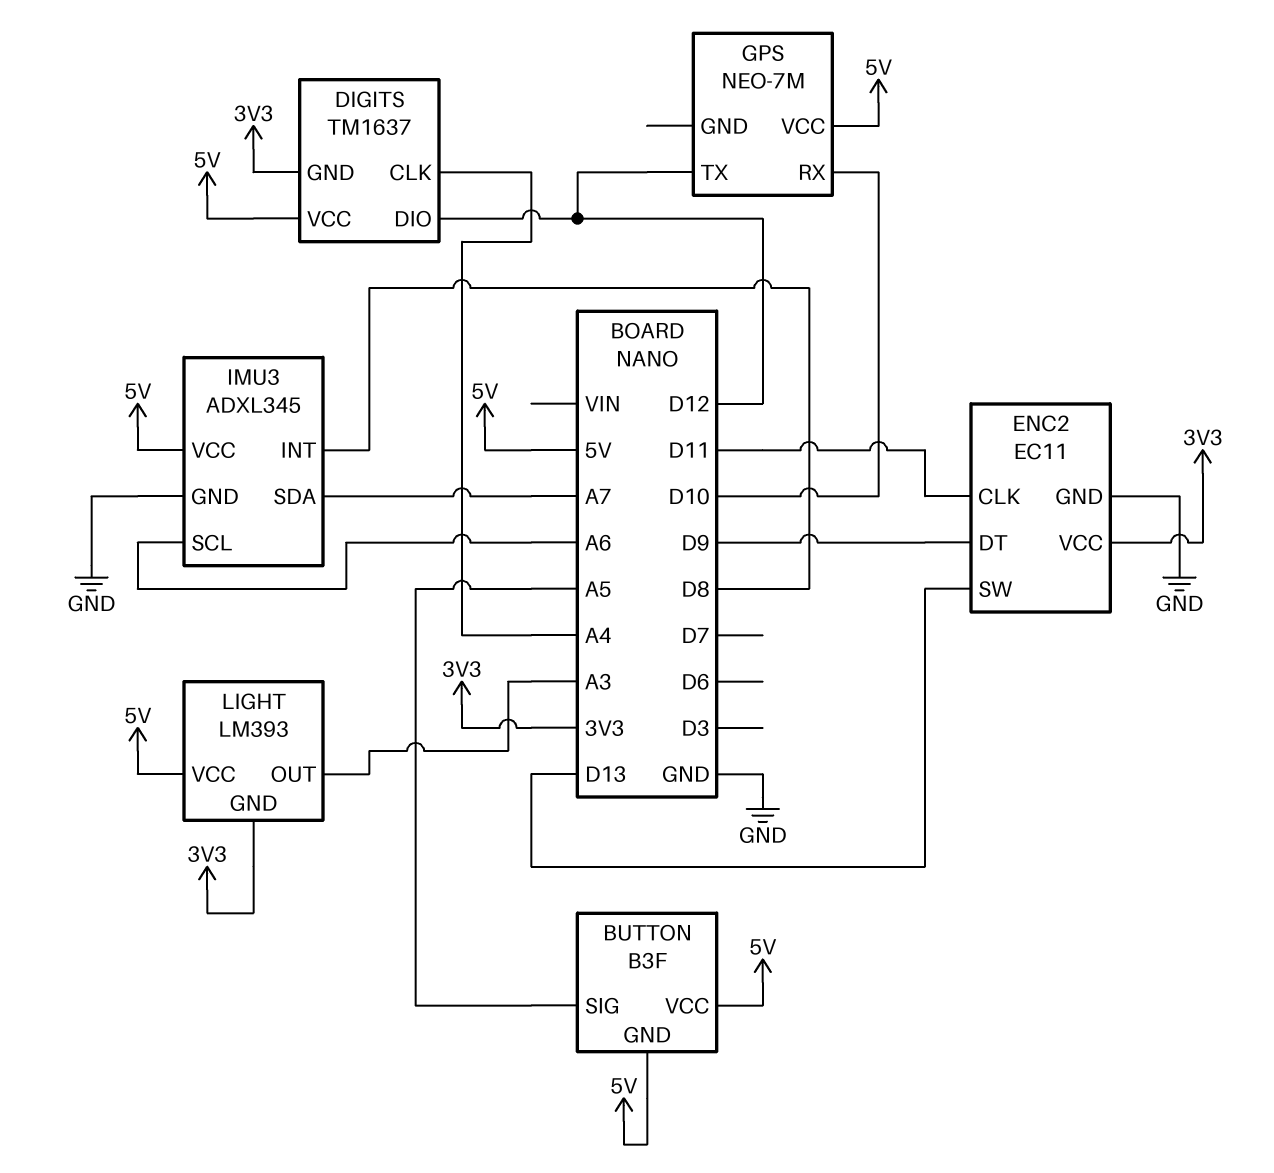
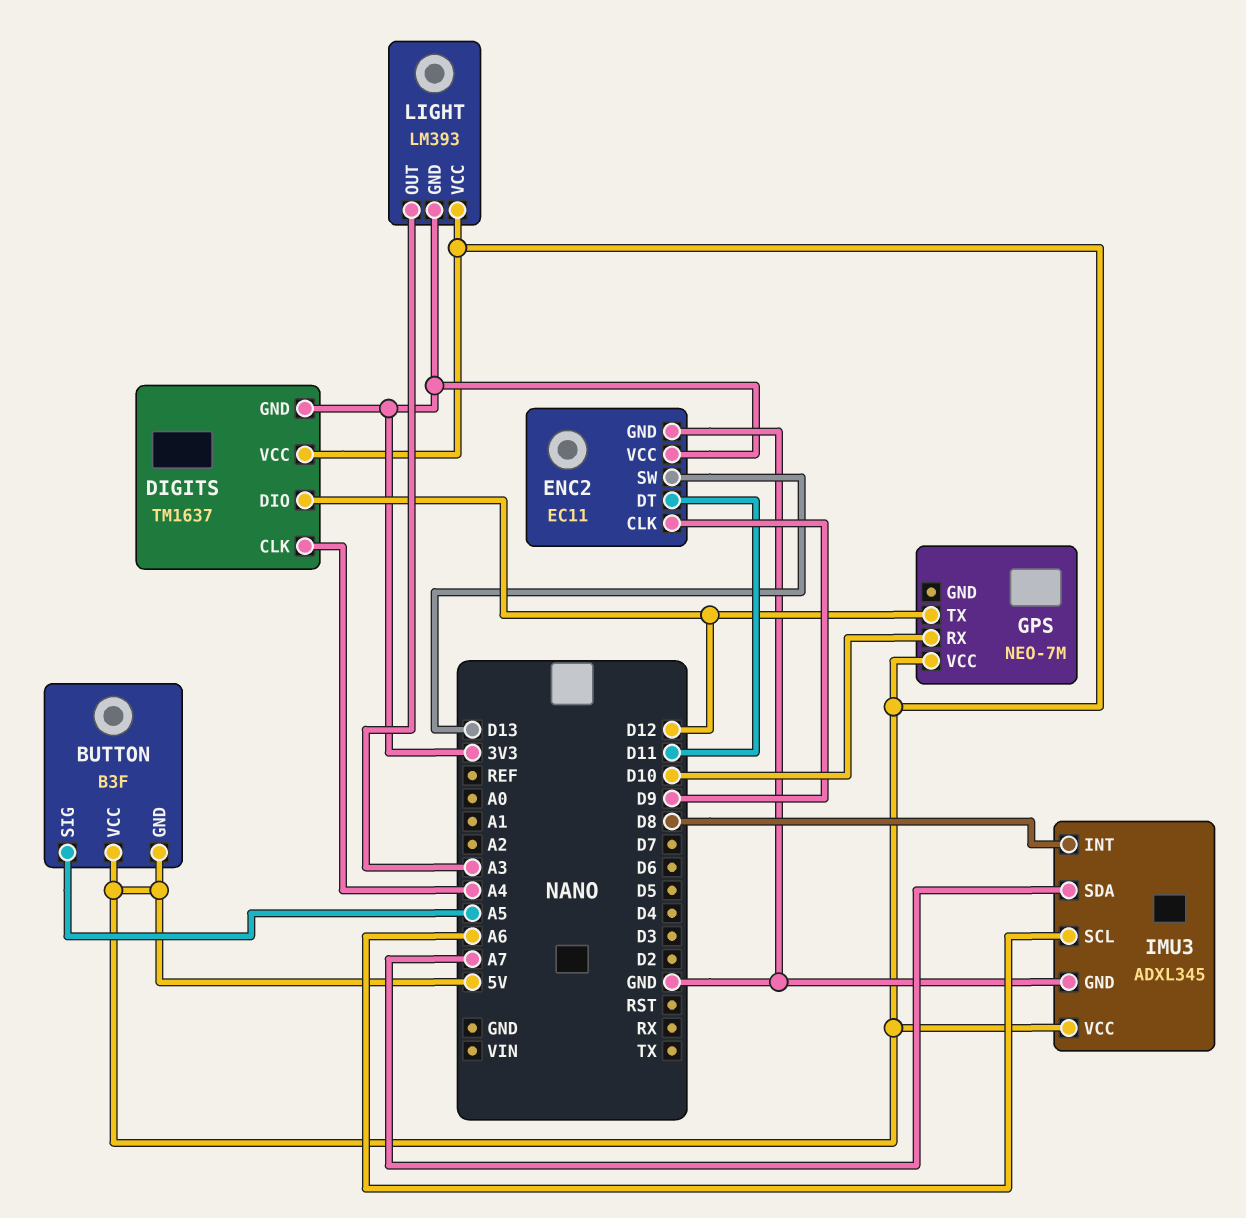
ENC2 pin CLK: D11 -> D9
ENC2 pin DT: D9 -> D11

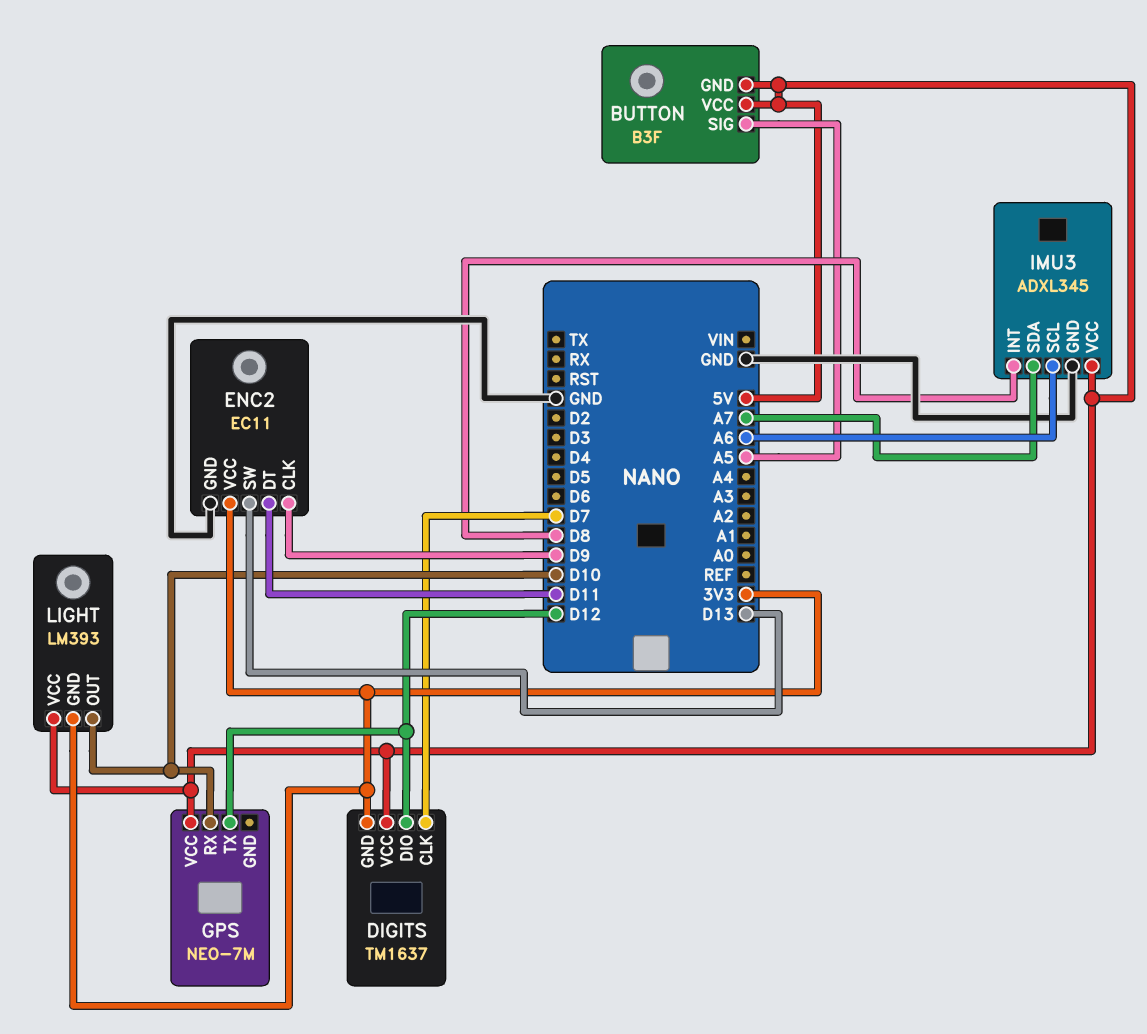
DIGITS pin CLK: A4 -> D7
LIGHT pin OUT: A3 -> D10

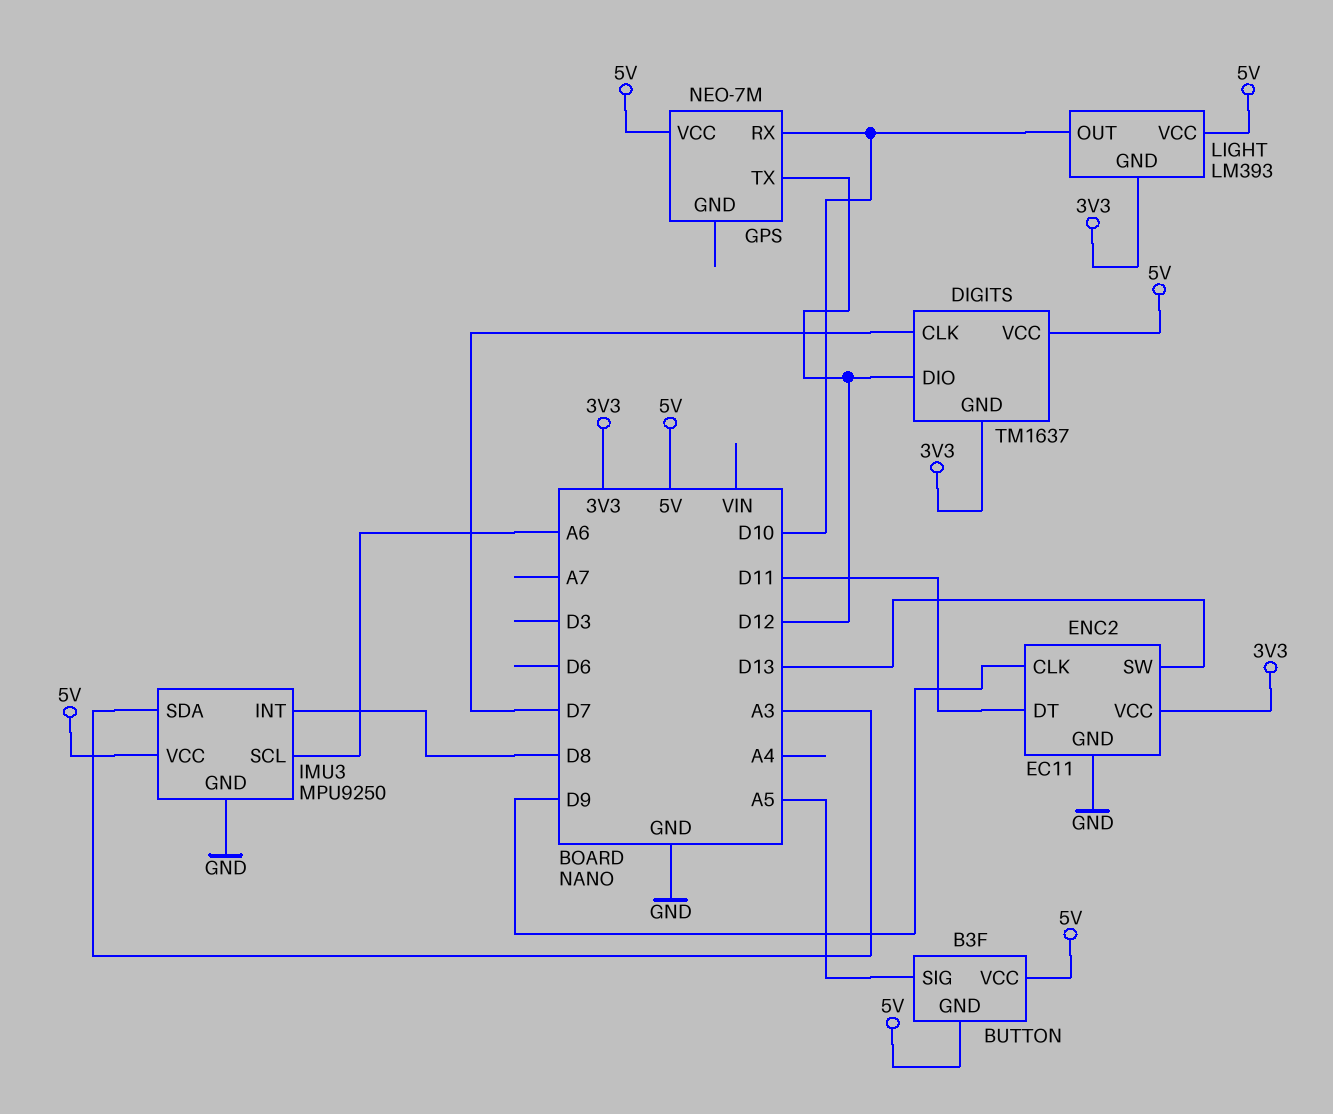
IMU3: ADXL345 -> MPU9250
IMU3 pin SDA: A7 -> A3

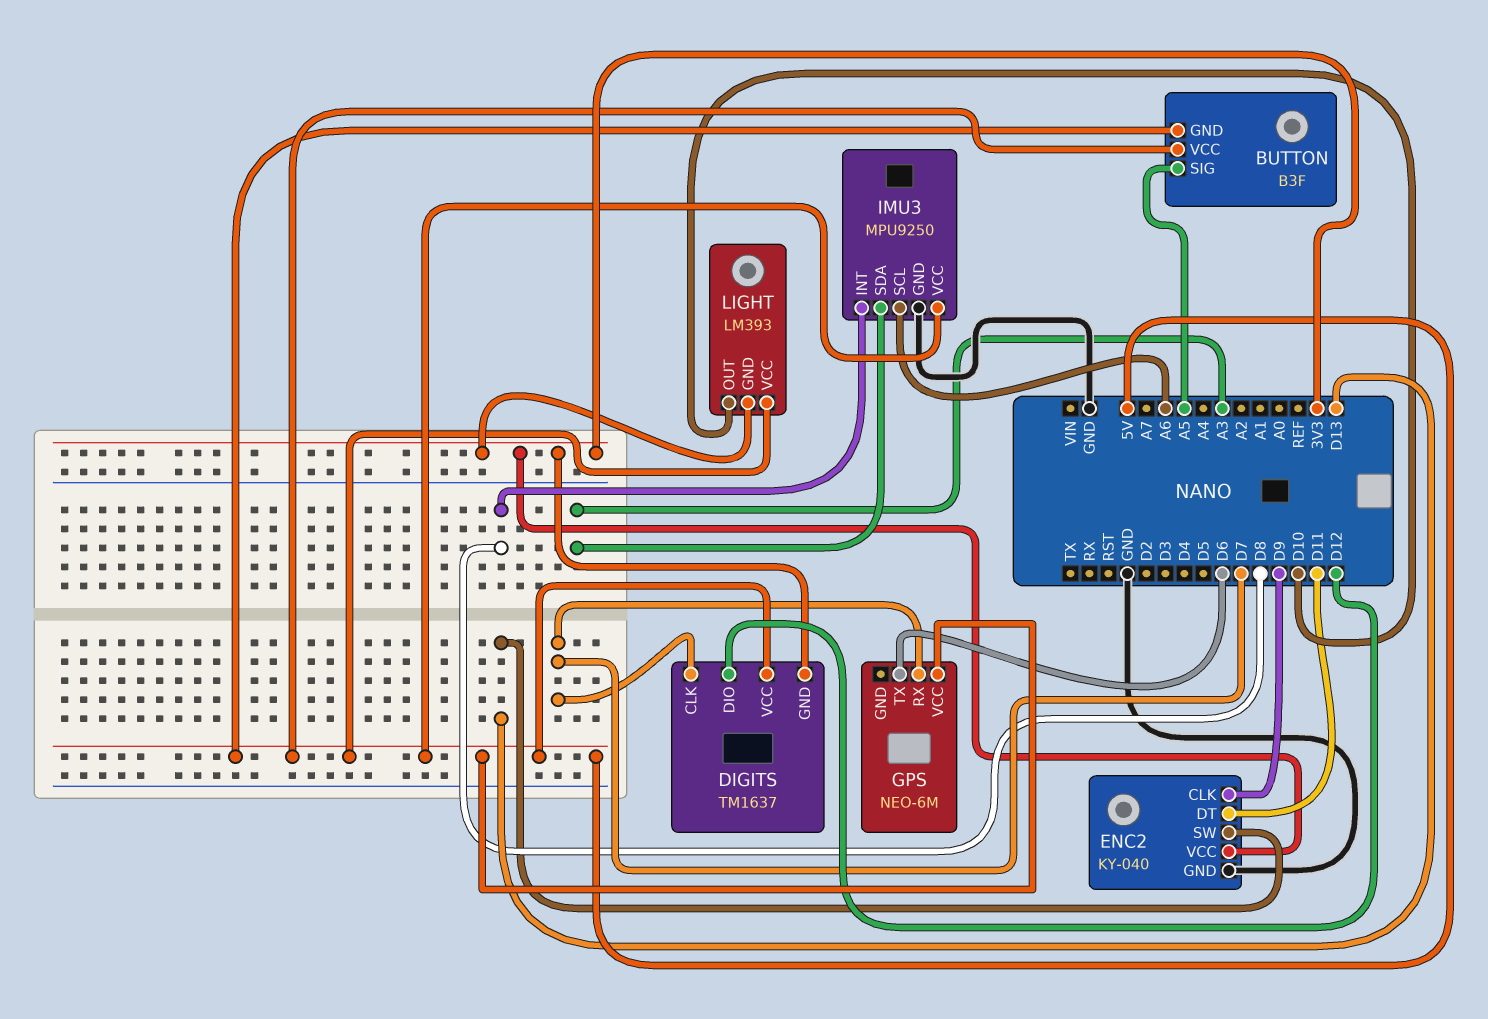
ENC2: EC11 -> KY-040
GPS: NEO-7M -> NEO-6M
GPS pin RX: D10 -> D7
GPS pin TX: D12 -> D6

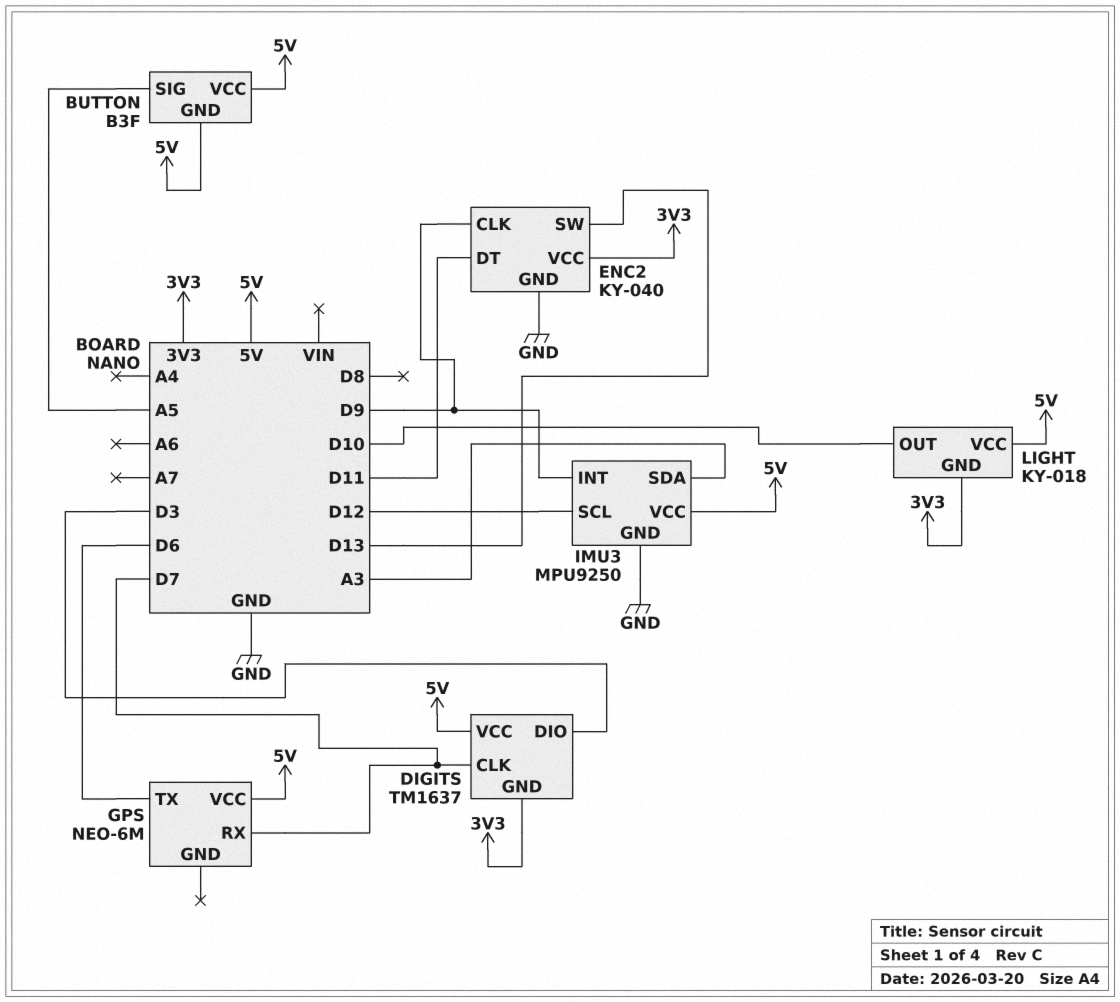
DIGITS pin DIO: D12 -> D3
IMU3 pin INT: D8 -> D9
IMU3 pin SCL: A6 -> D12
LIGHT: LM393 -> KY-018

